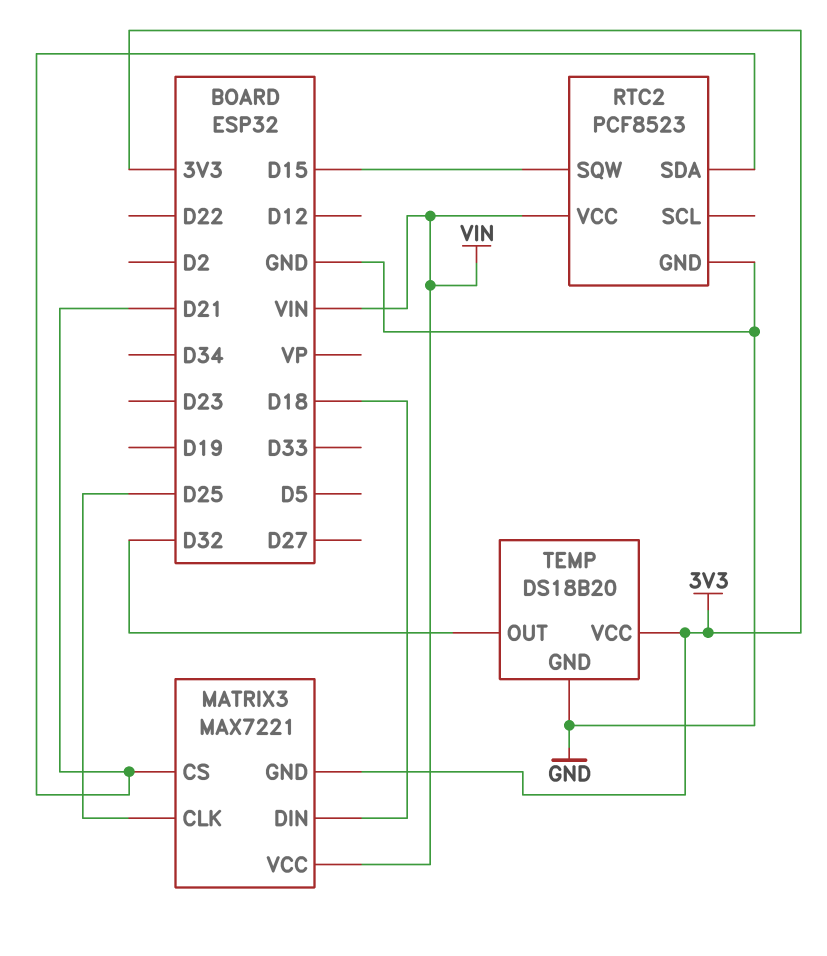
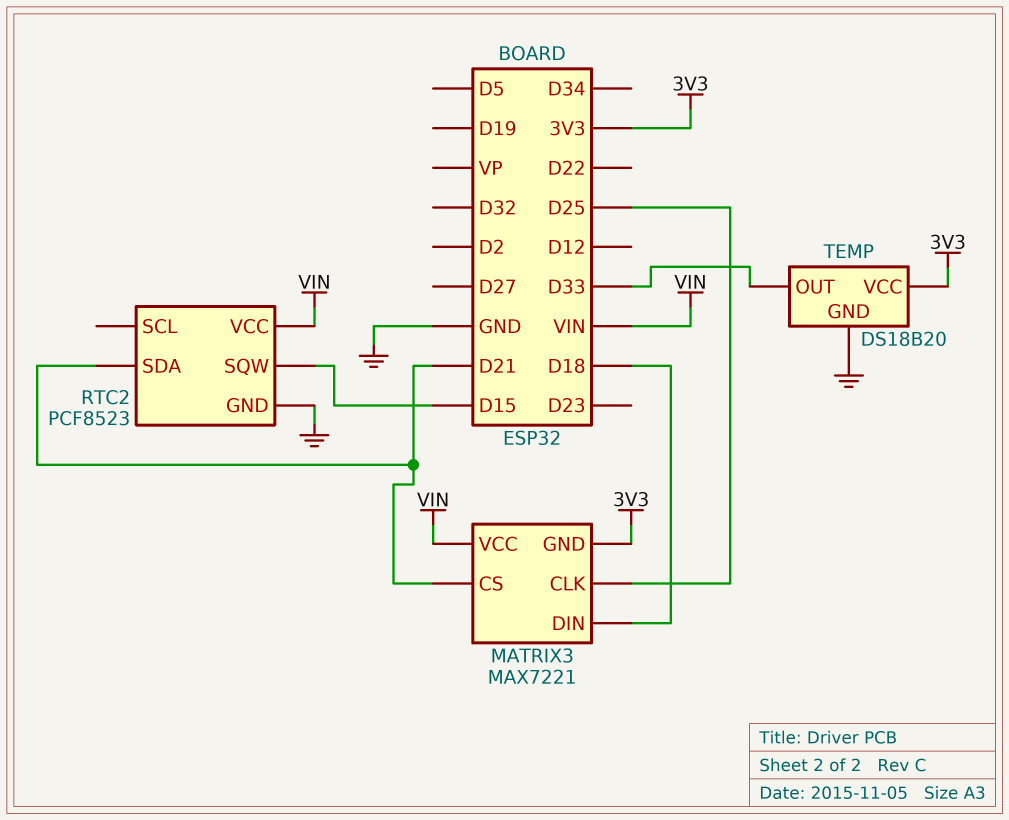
TEMP pin OUT: D32 -> D33

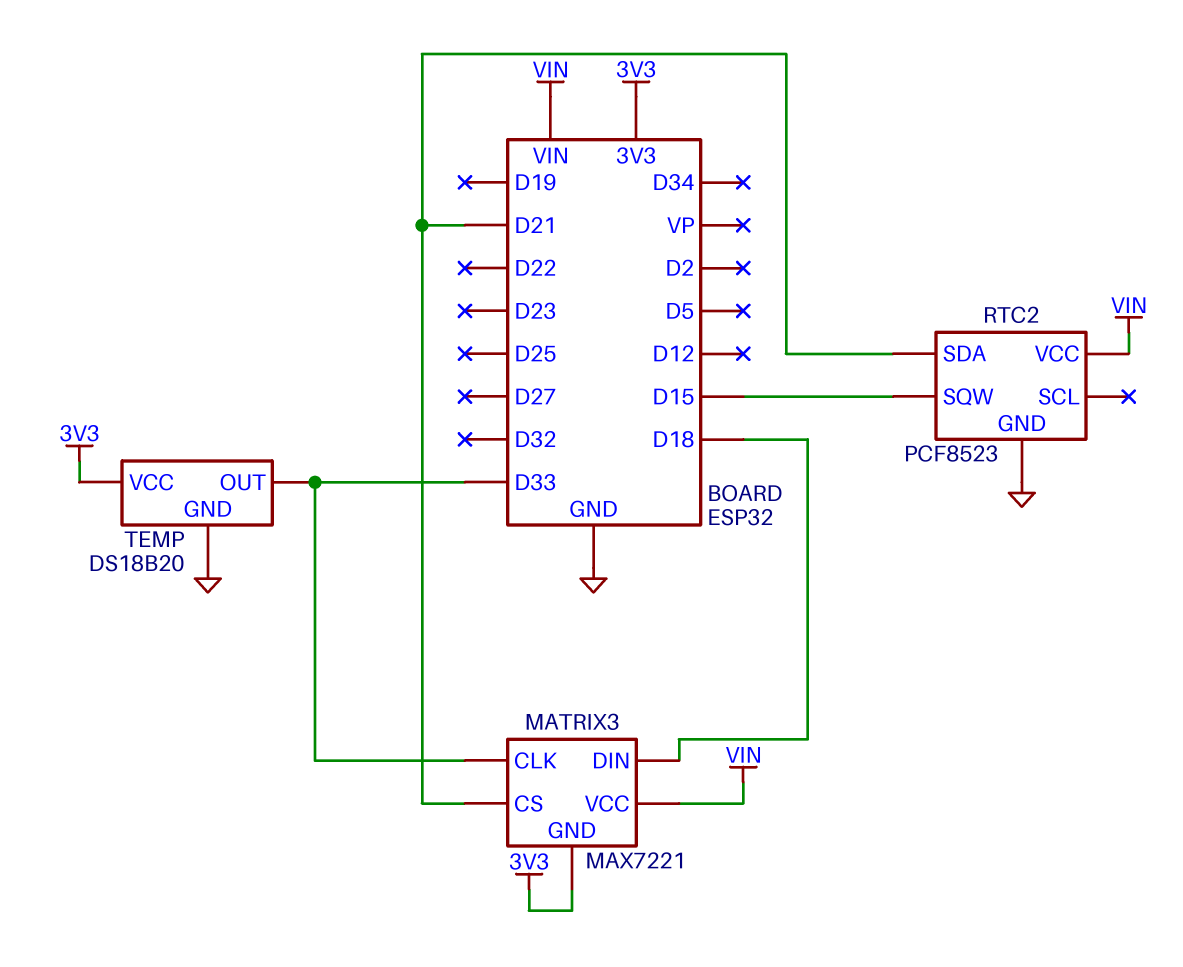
MATRIX3 pin CLK: D25 -> D33

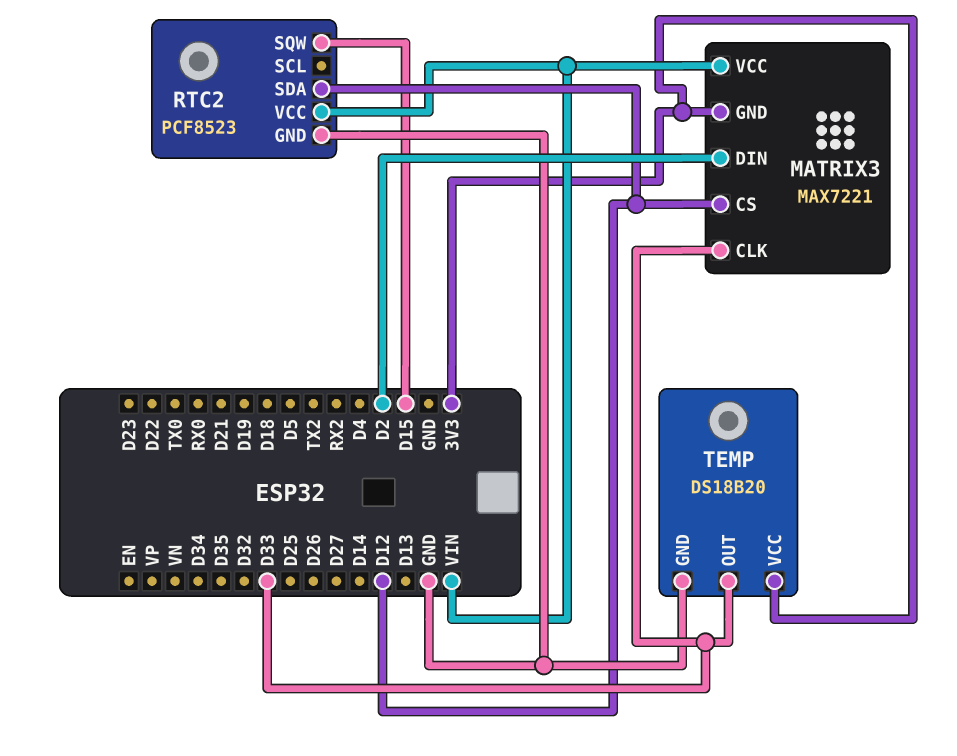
MATRIX3 pin CS: D21 -> D12
MATRIX3 pin DIN: D18 -> D2
RTC2 pin SDA: D21 -> D12

